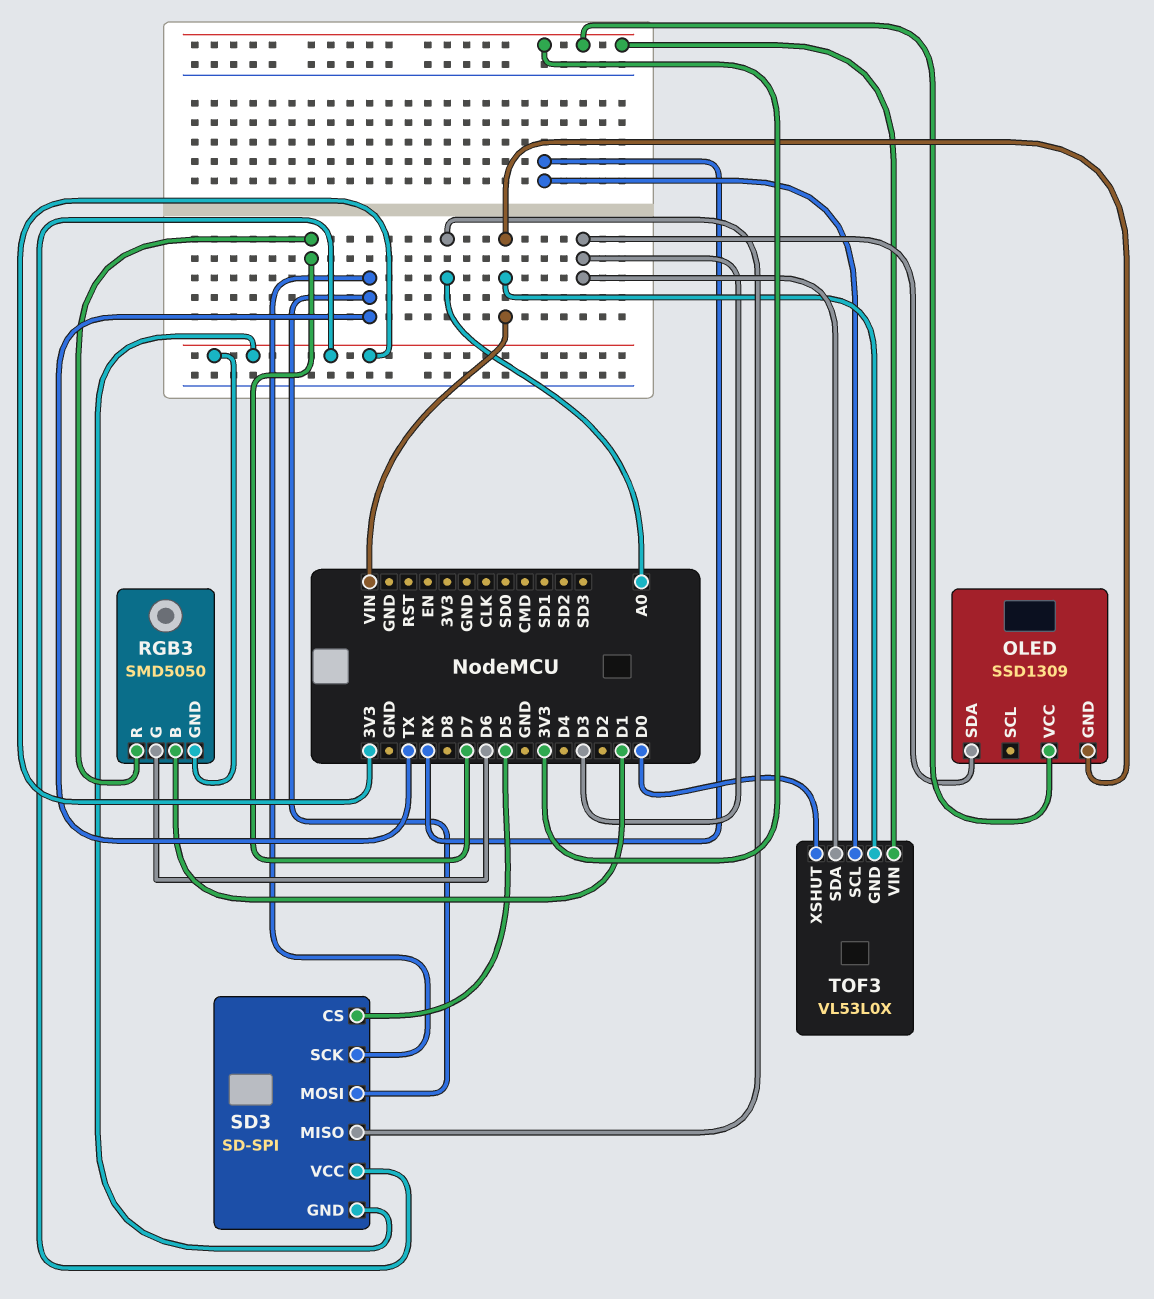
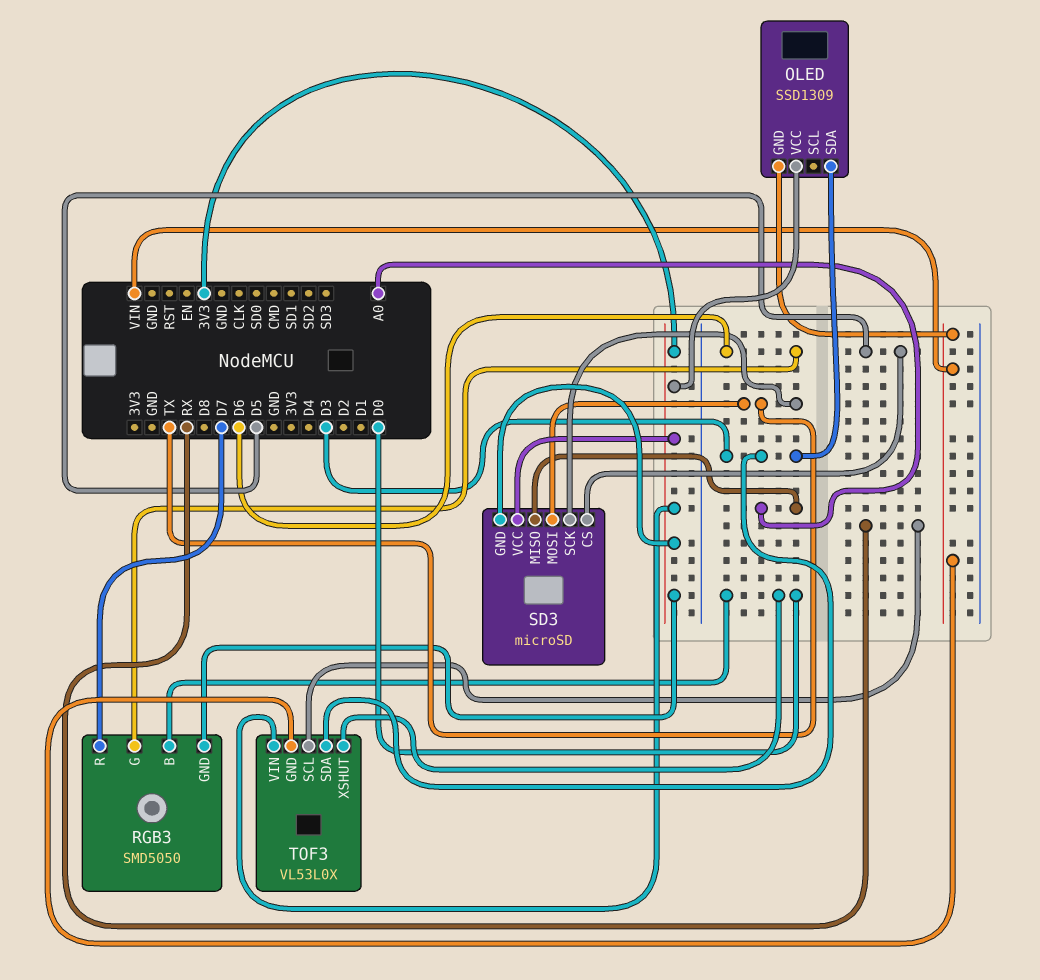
RGB3 pin B: D1 -> D0
SD3: SD-SPI -> microSD

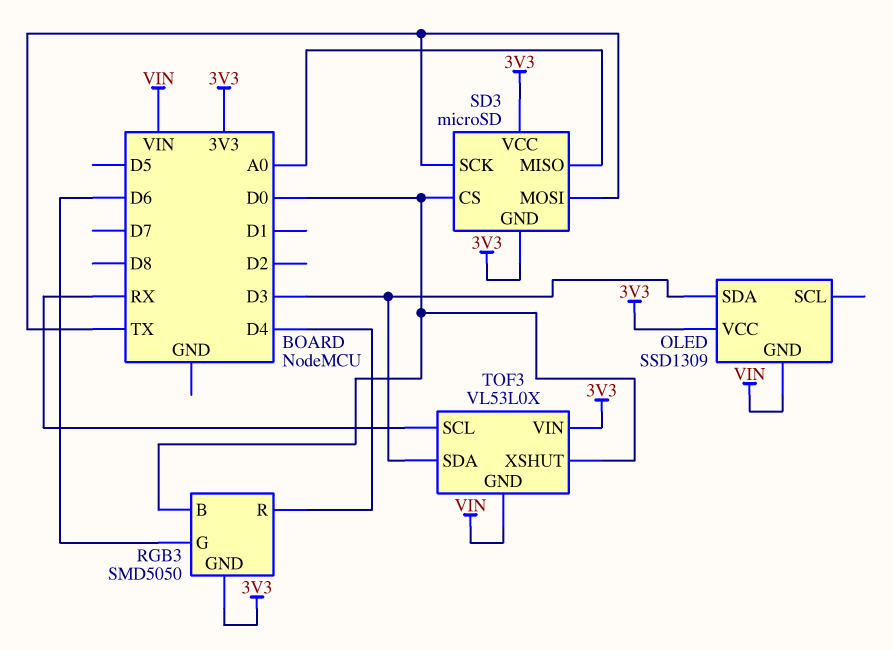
RGB3 pin R: D7 -> D4
SD3 pin CS: D5 -> D0

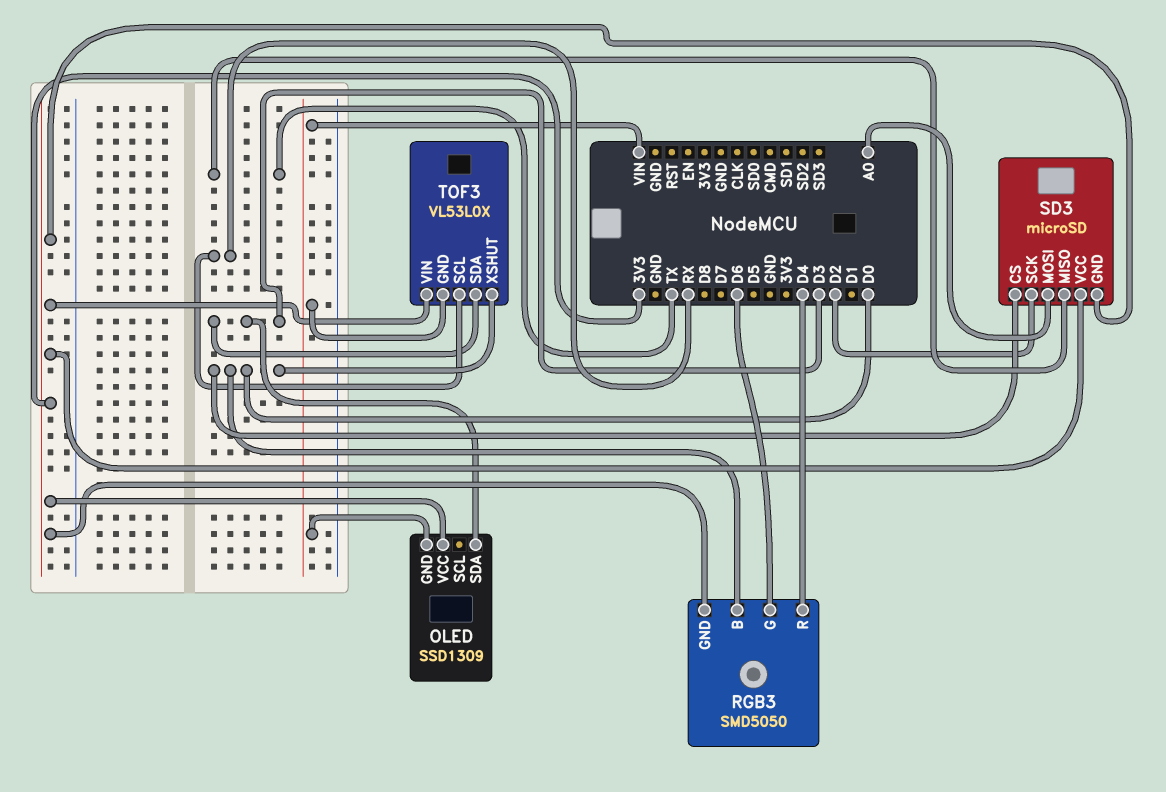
SD3 pin MISO: A0 -> TX
SD3 pin MOSI: TX -> A0
SD3 pin SCK: TX -> D2

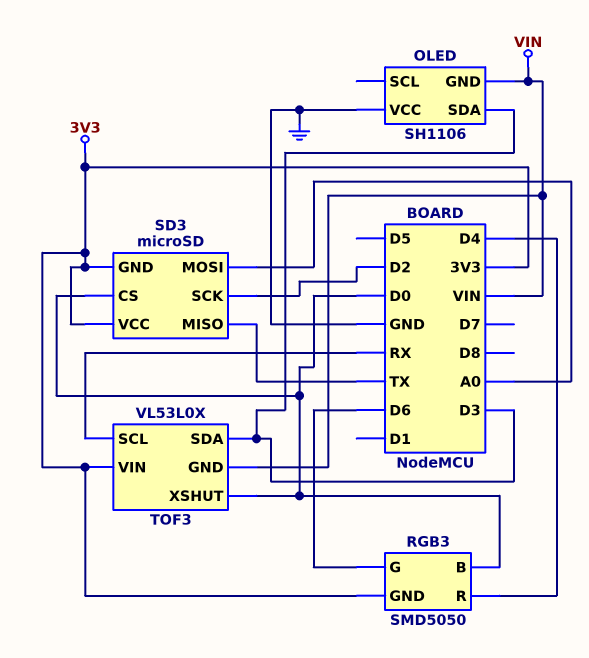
OLED: SSD1309 -> SH1106
OLED pin VCC: 3V3 -> GND

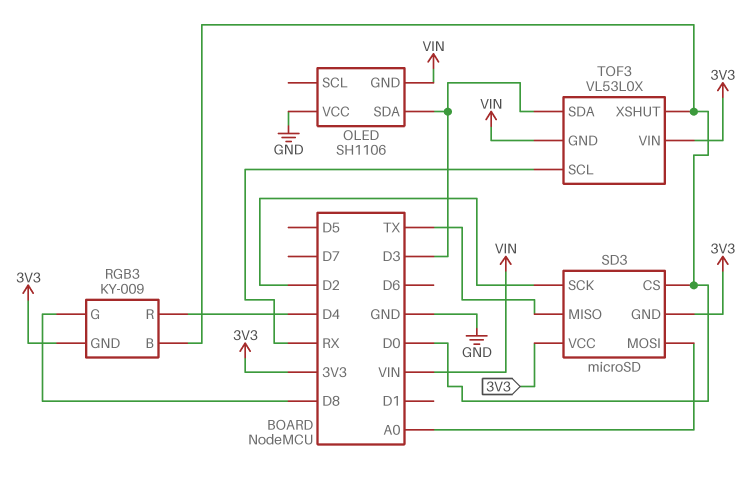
RGB3: SMD5050 -> KY-009
RGB3 pin G: D6 -> D8

